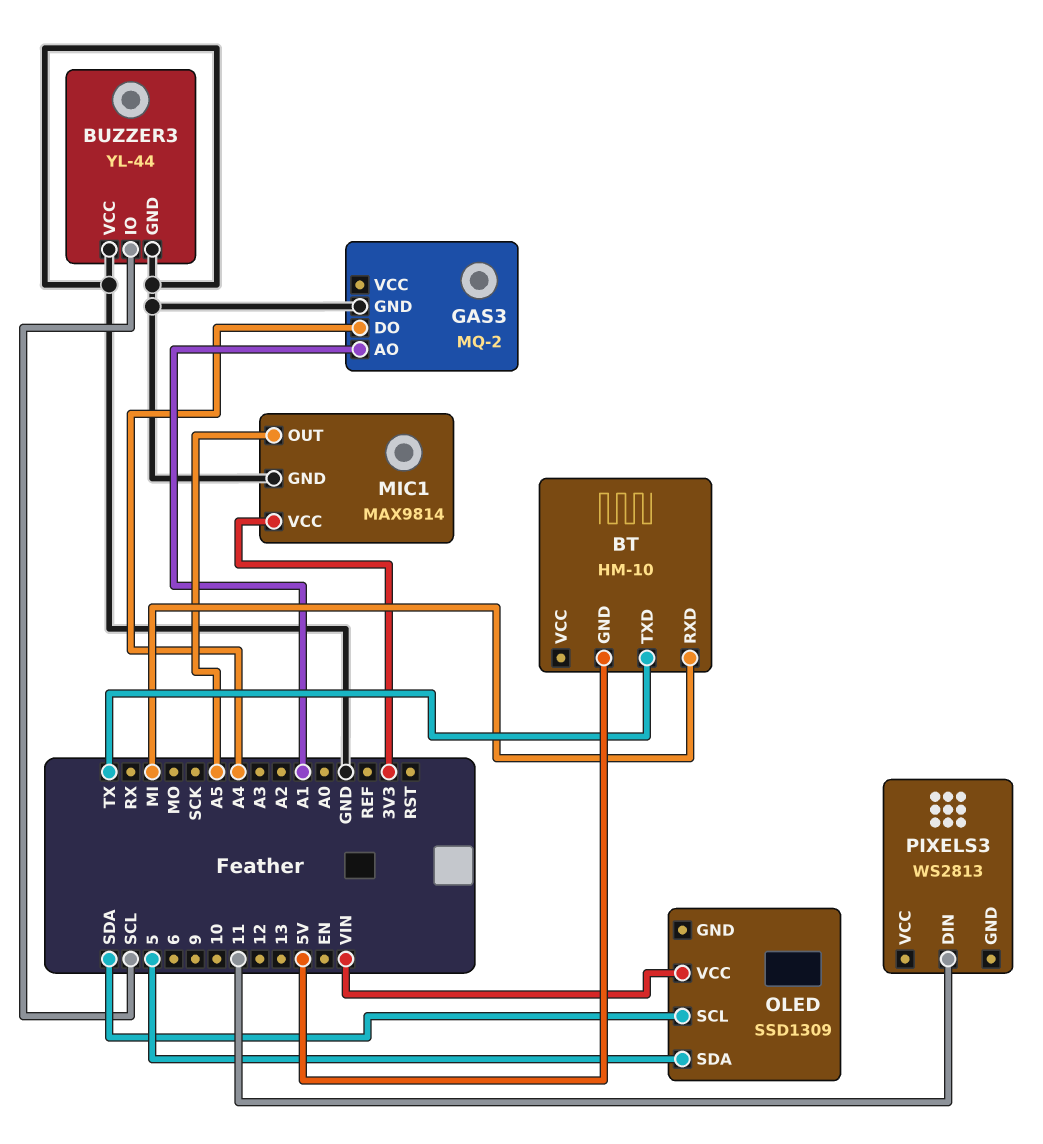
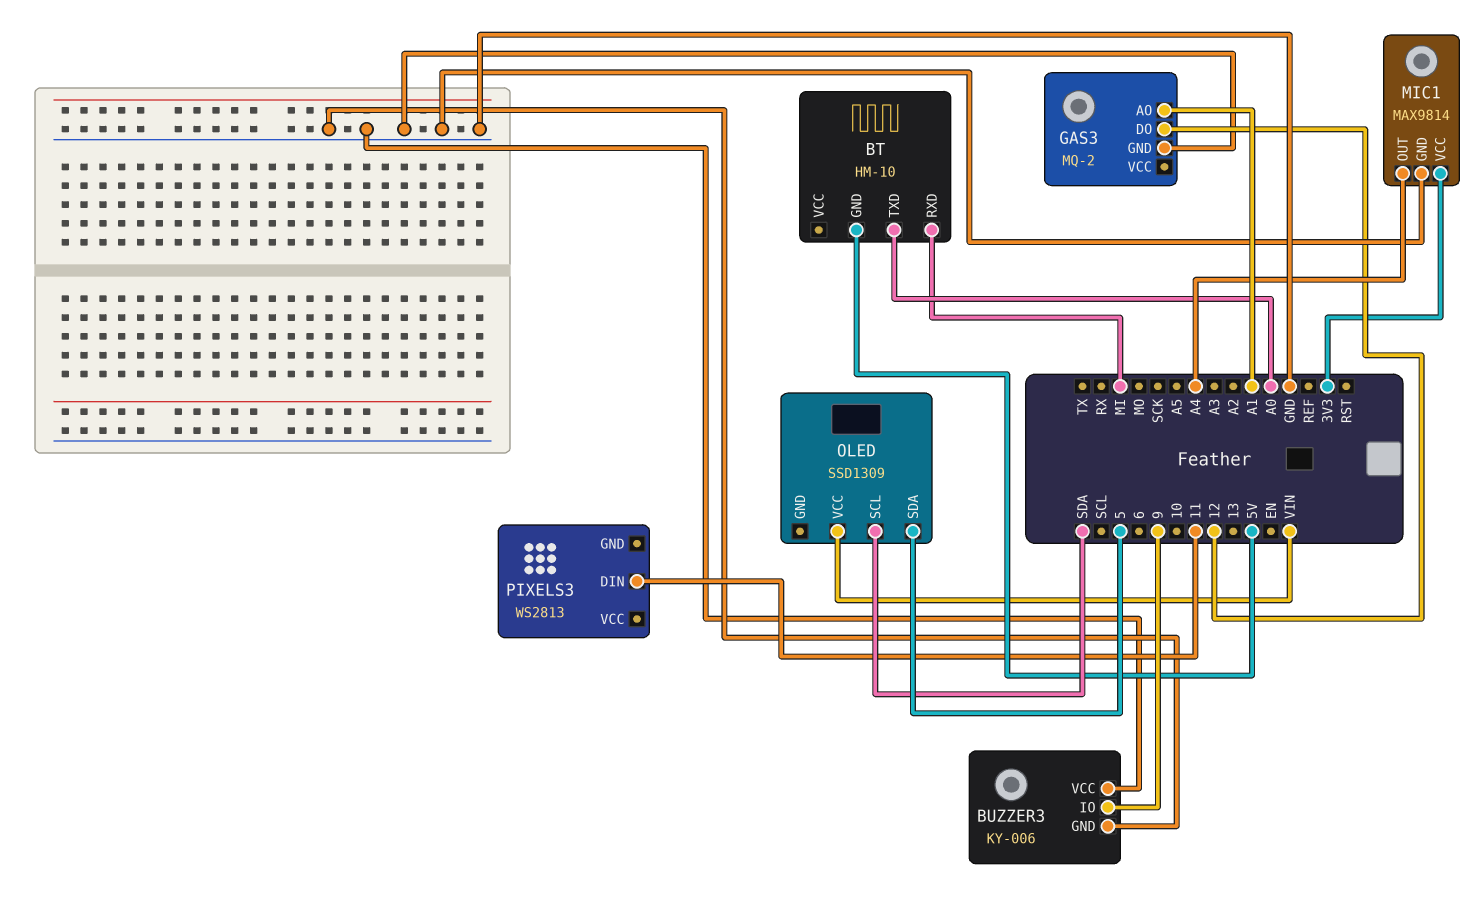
BT pin TXD: TX -> A0
BUZZER3: YL-44 -> KY-006
BUZZER3 pin IO: SCL -> 9
GAS3 pin DO: A4 -> 12
MIC1 pin OUT: A5 -> A4

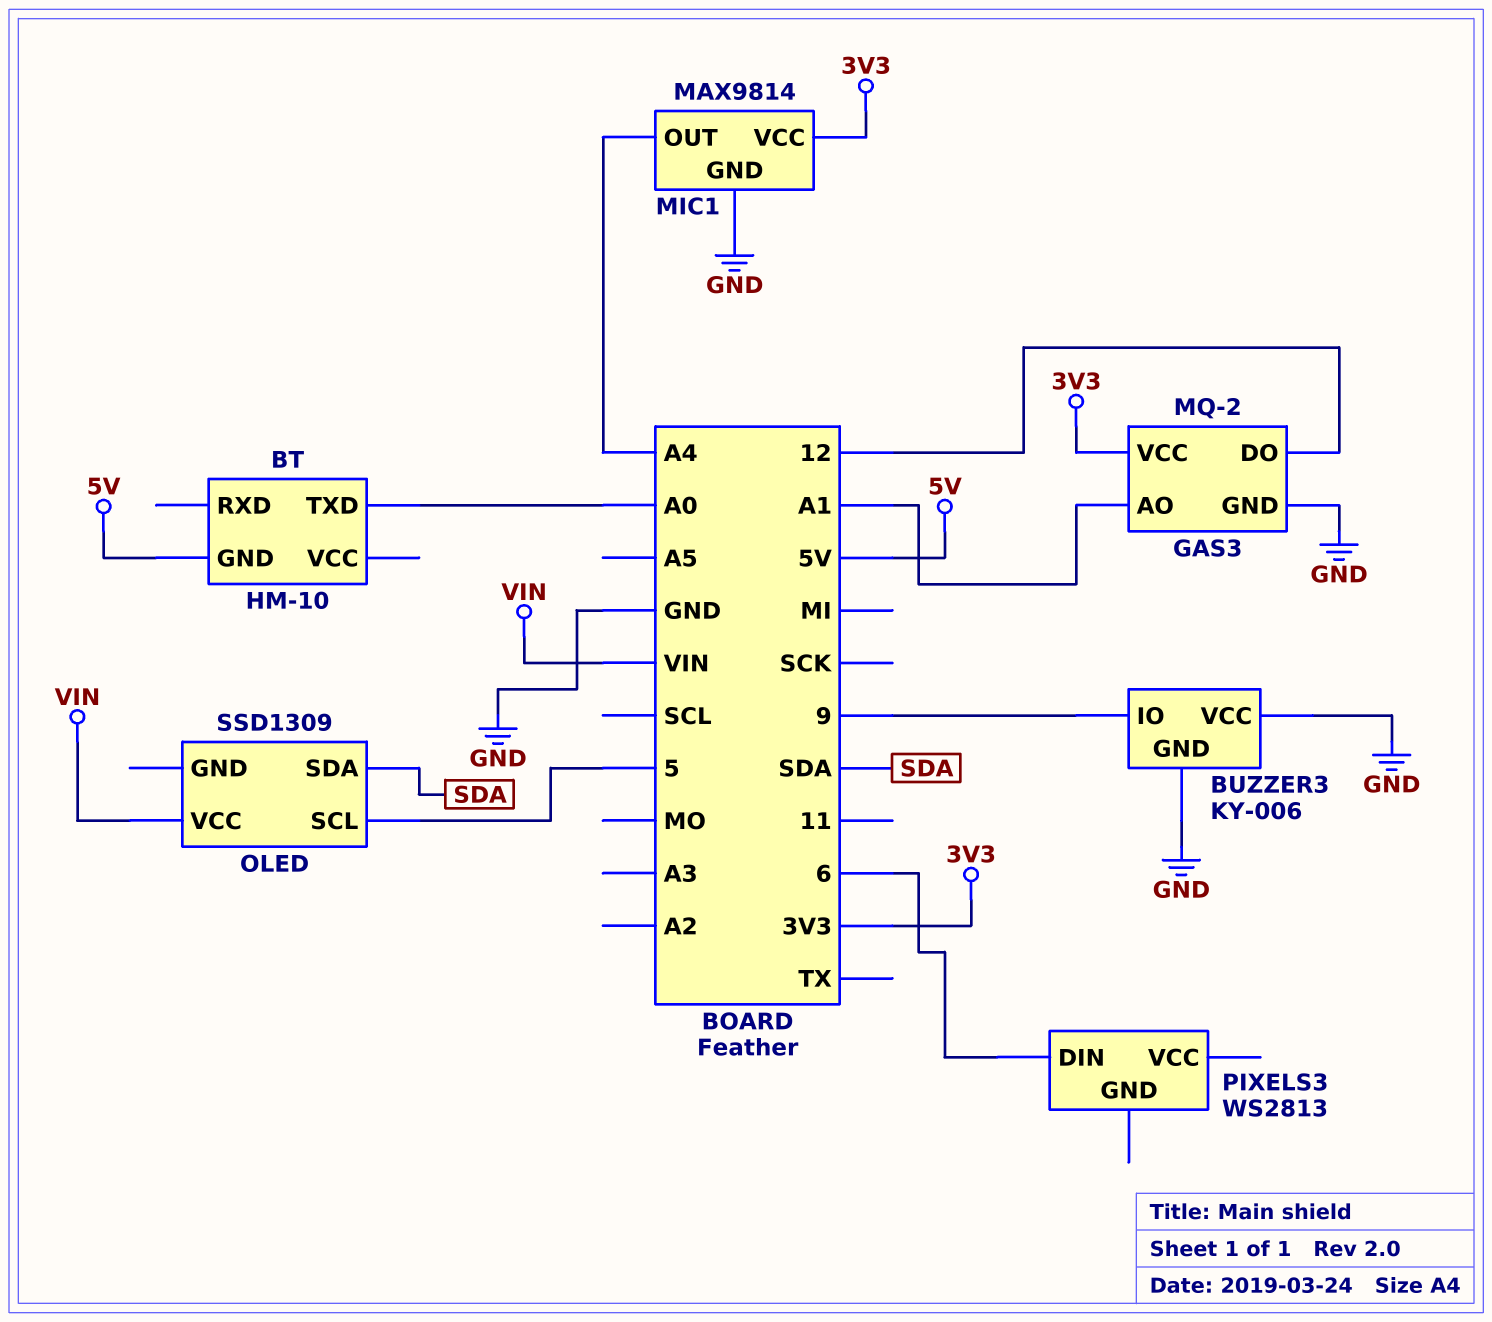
BT pin RXD: MI -> none
GAS3 pin VCC: none -> 3V3
OLED pin SCL: SDA -> 5
OLED pin SDA: 5 -> SDA
PIXELS3 pin DIN: 11 -> 6

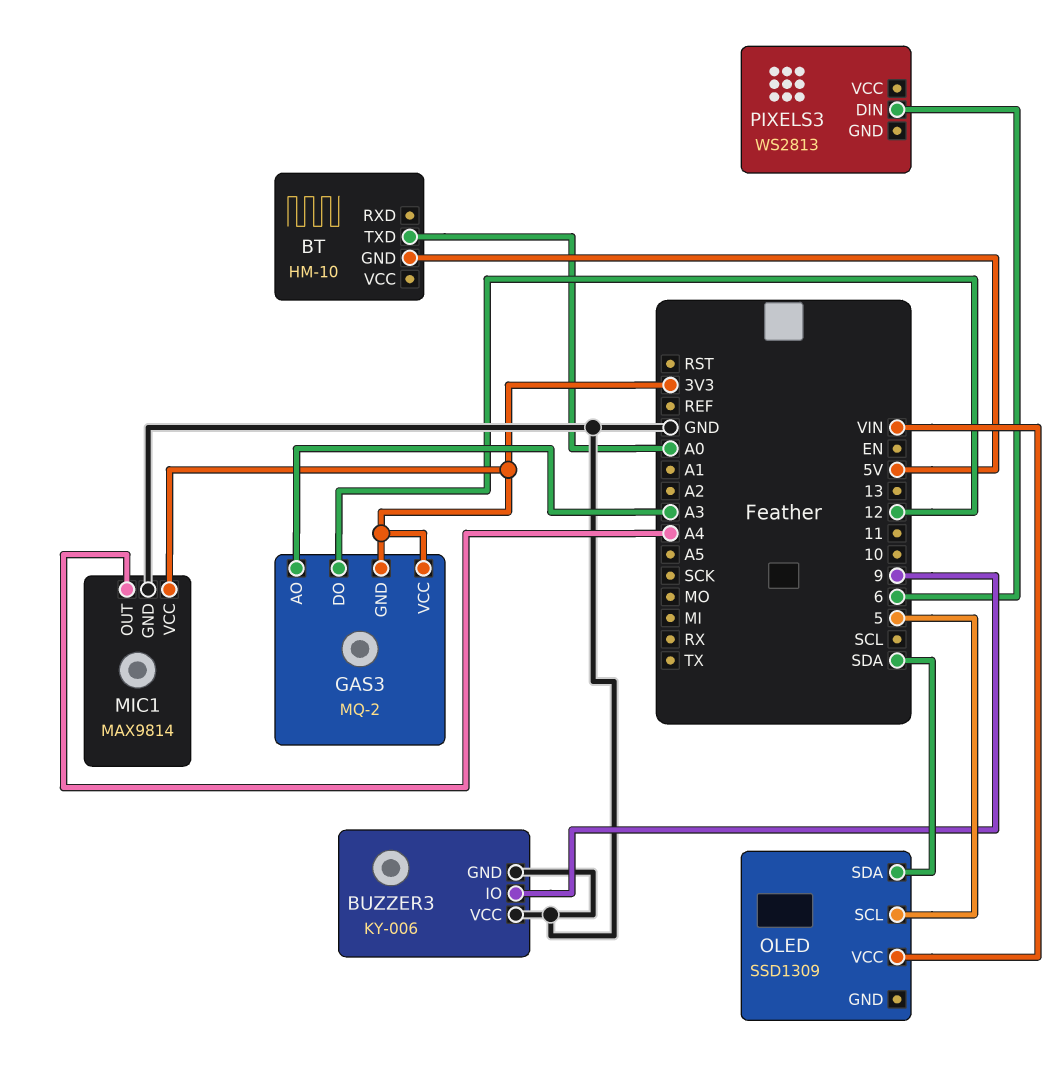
GAS3 pin AO: A1 -> A3
GAS3 pin GND: GND -> 3V3

